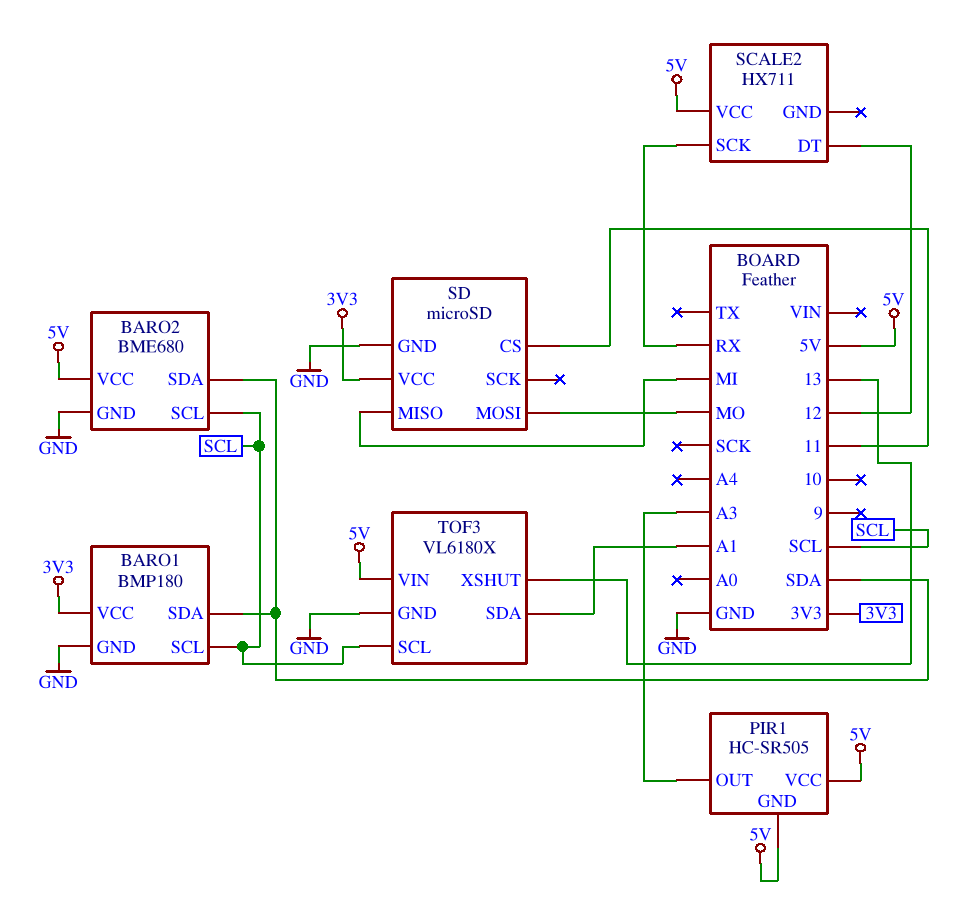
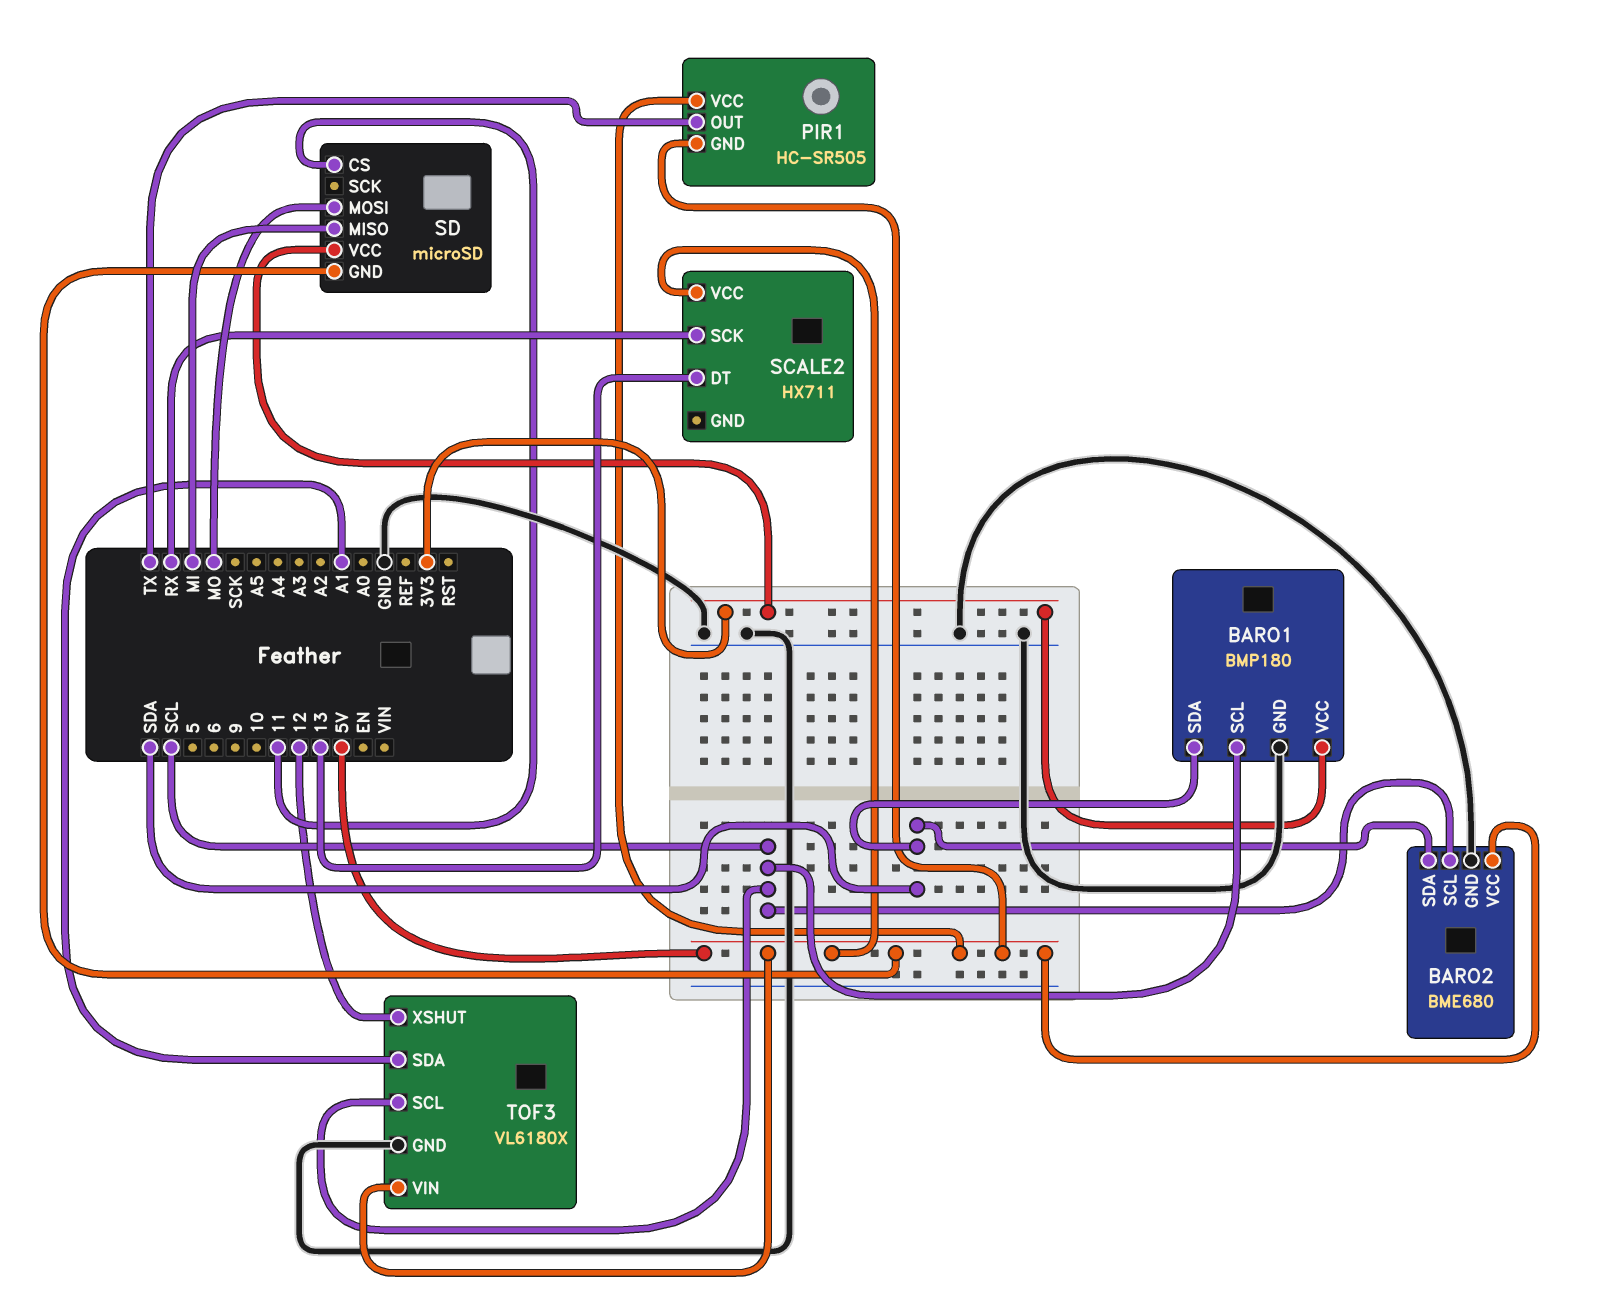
PIR1 pin OUT: A3 -> TX
SCALE2 pin DT: 12 -> 13
SD pin GND: GND -> 5V
TOF3 pin XSHUT: 13 -> 12

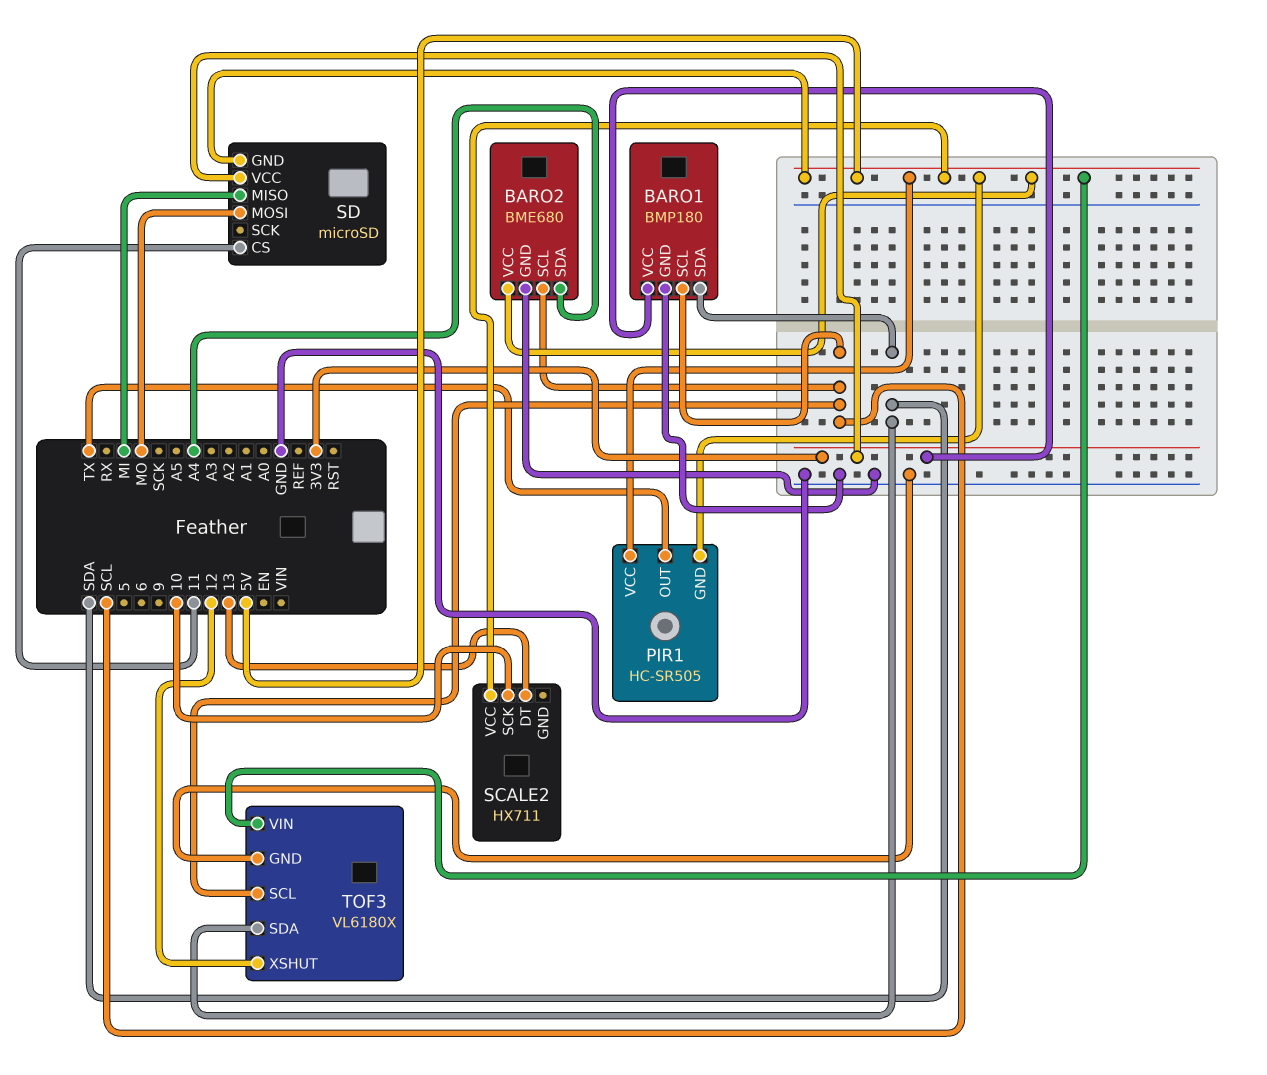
BARO2 pin SDA: SDA -> A4
SCALE2 pin SCK: RX -> 10
TOF3 pin SDA: A1 -> SDA

